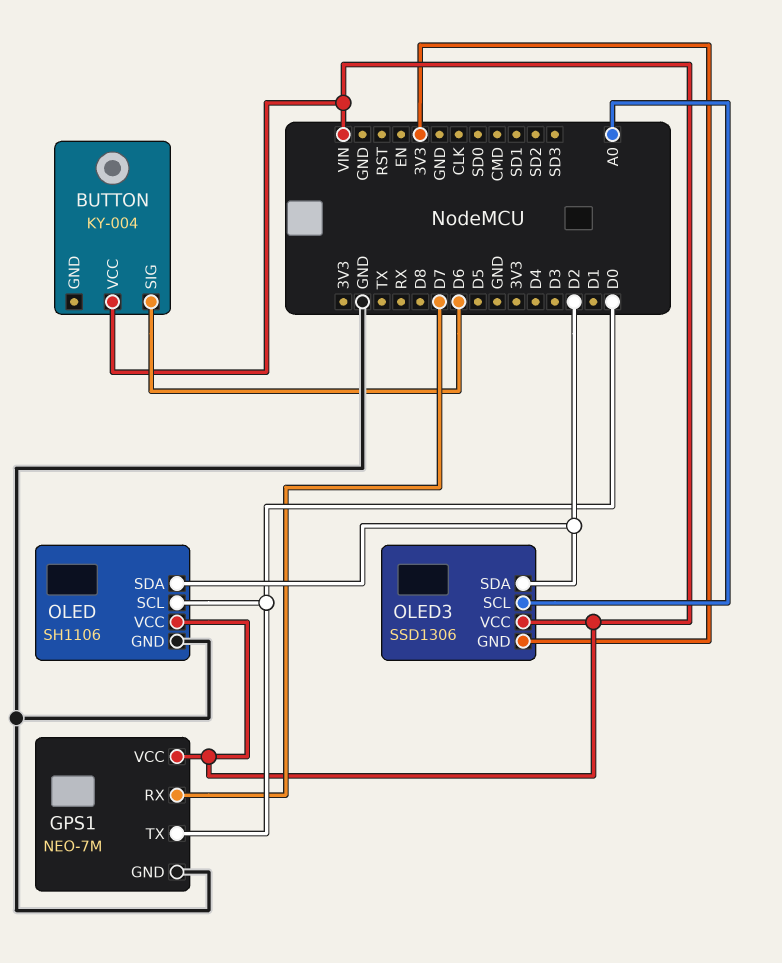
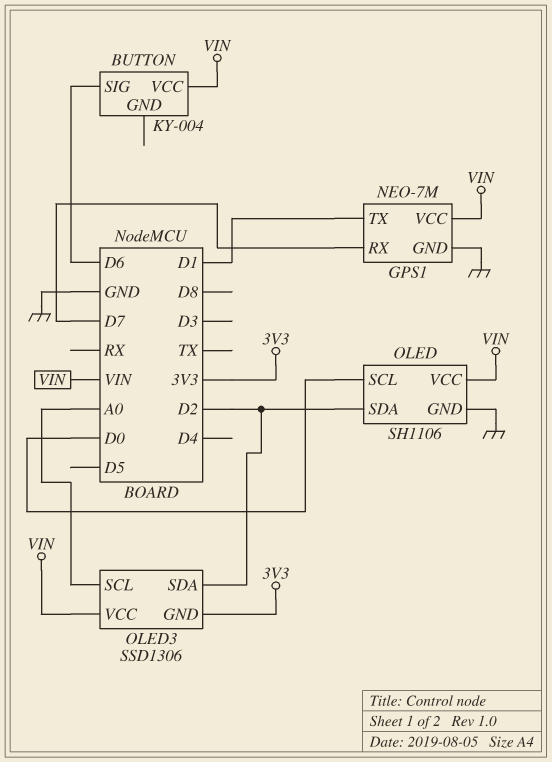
GPS1 pin TX: D0 -> D1

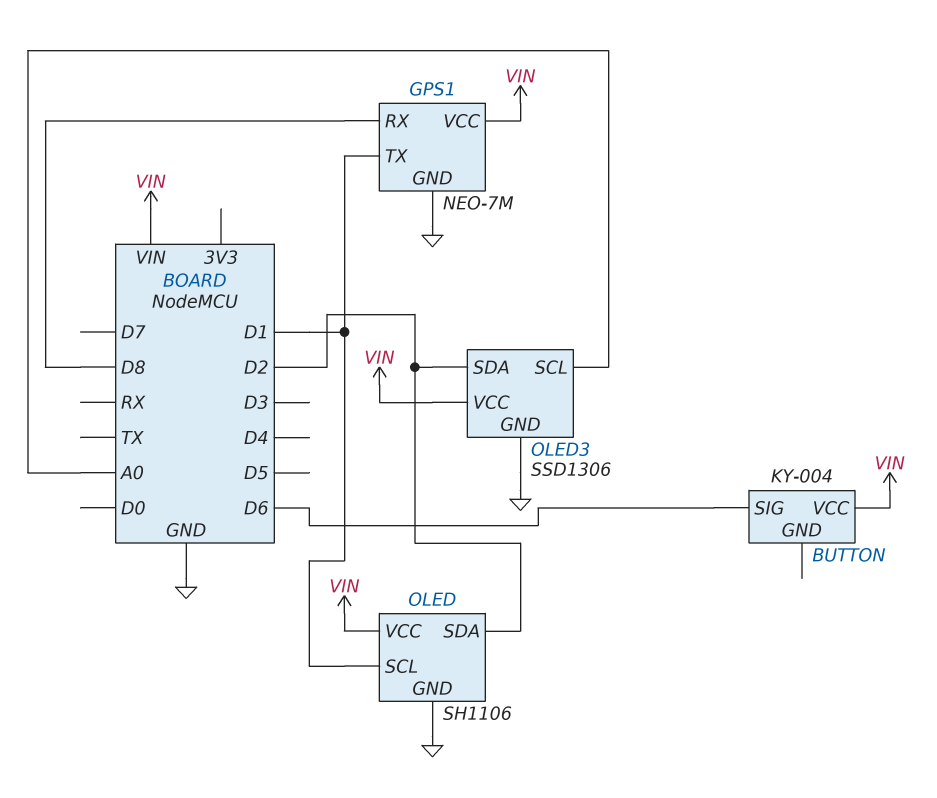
GPS1 pin RX: D7 -> D8
OLED pin SCL: D0 -> D1
OLED3 pin GND: 3V3 -> GND

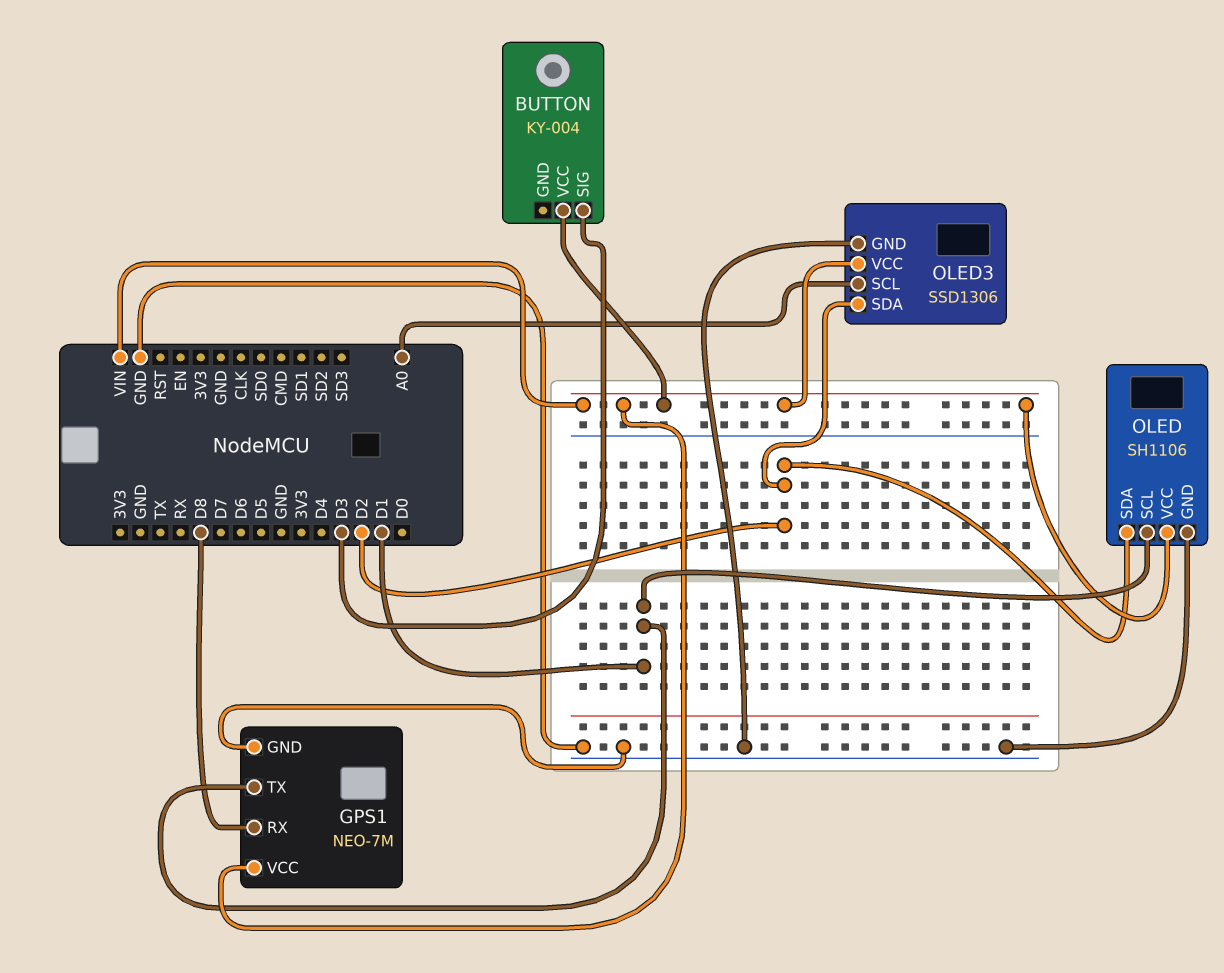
BUTTON pin SIG: D6 -> D3

